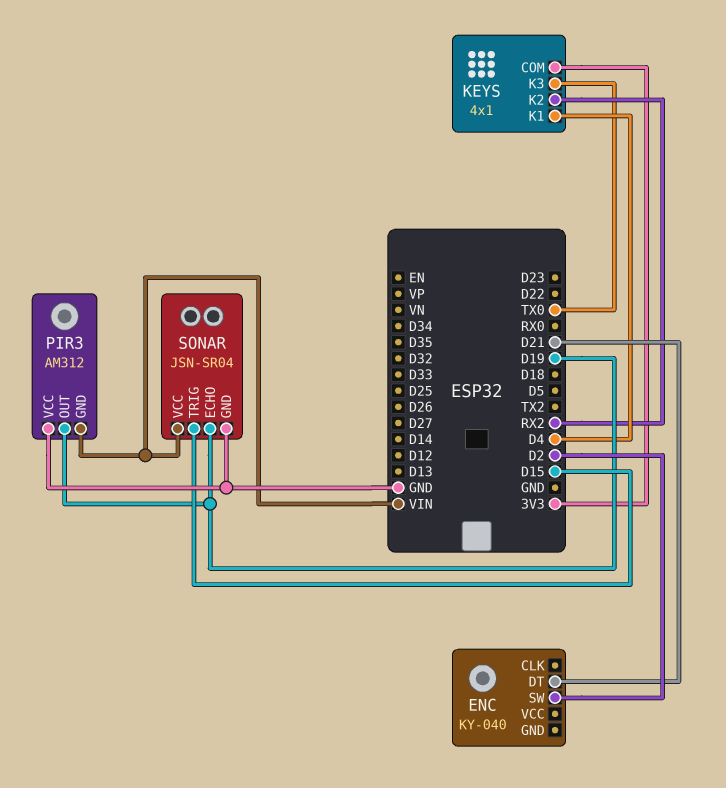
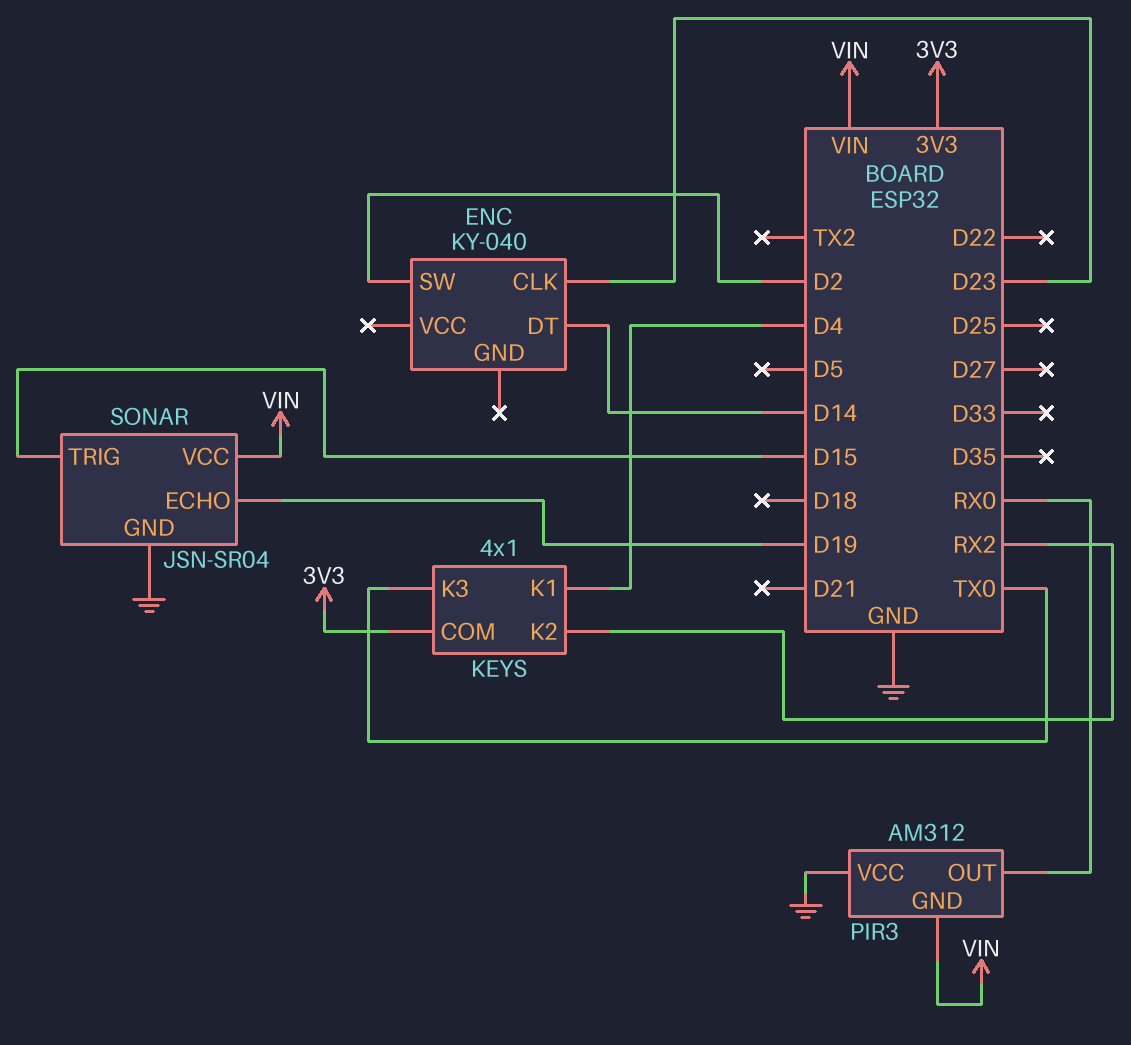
ENC pin CLK: none -> D23
ENC pin DT: D21 -> D14
PIR3 pin OUT: D19 -> RX0

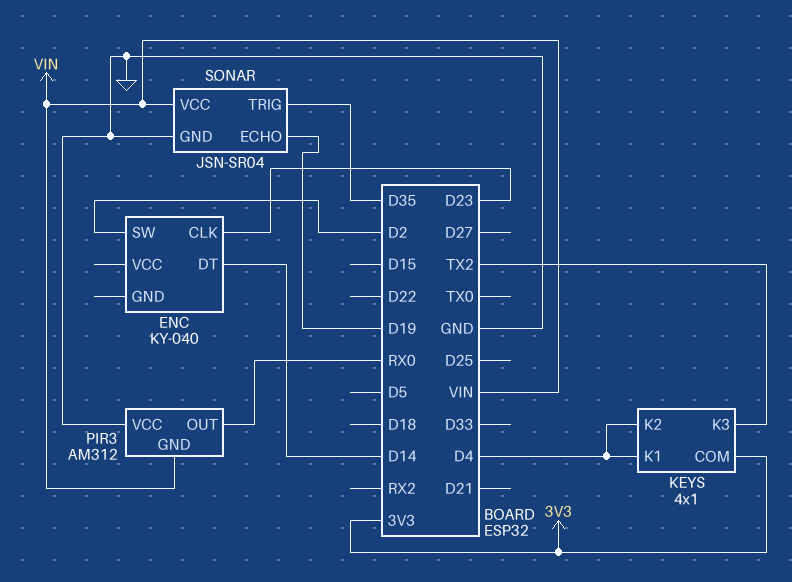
KEYS pin K2: RX2 -> D4
KEYS pin K3: TX0 -> TX2
SONAR pin TRIG: D15 -> D35

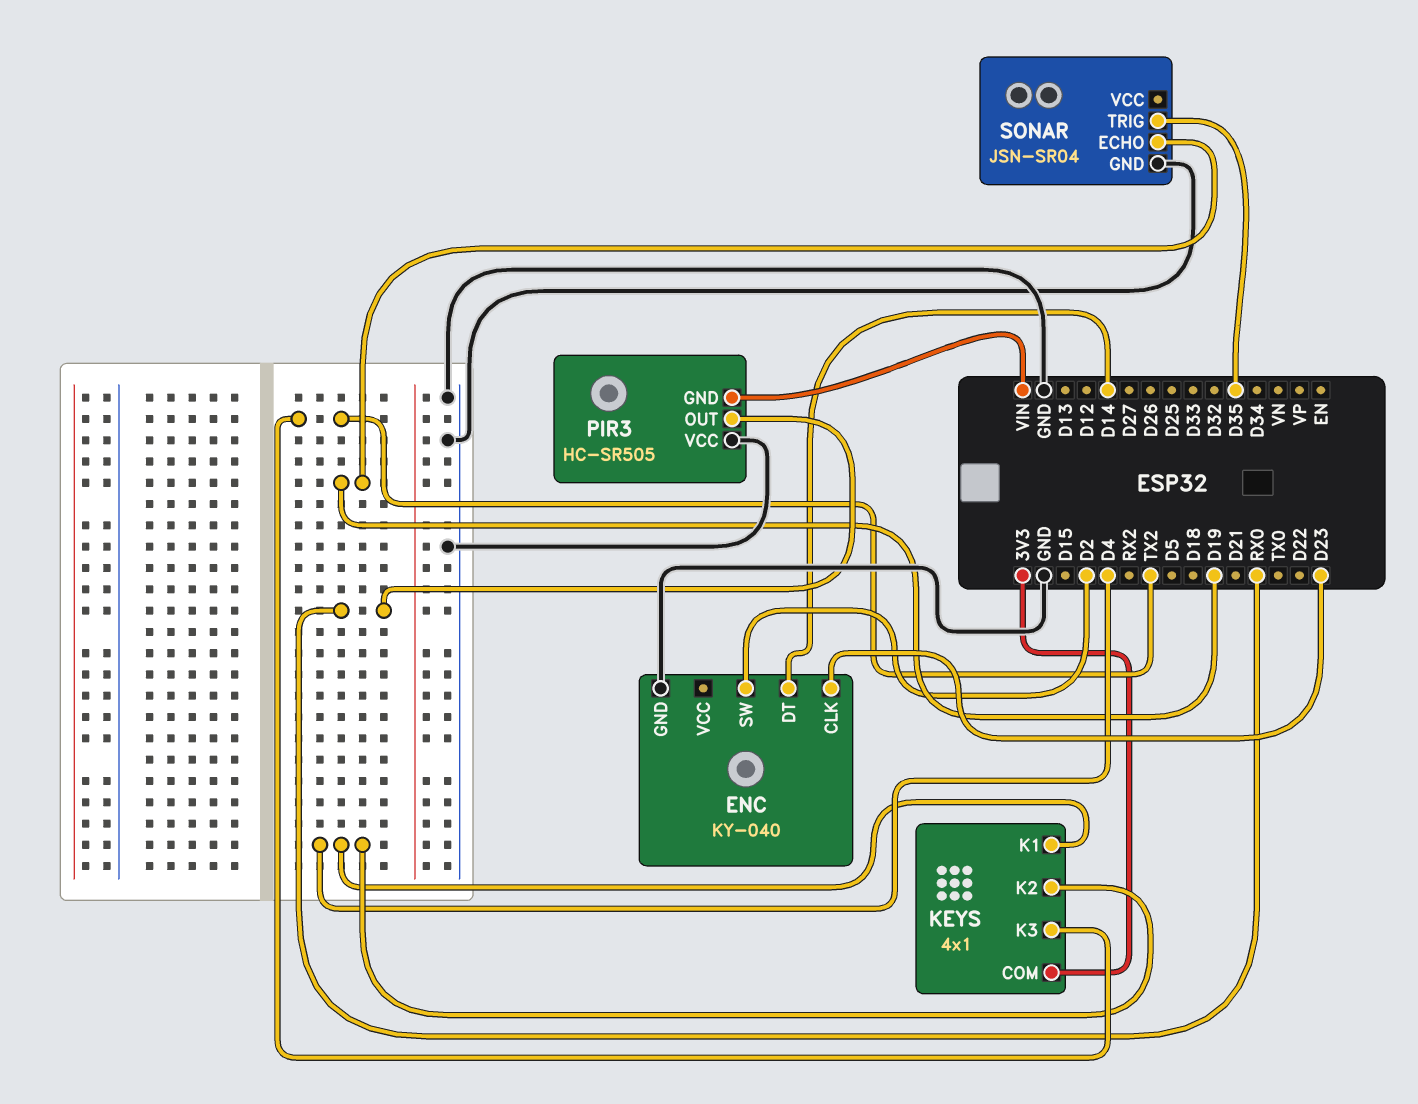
ENC pin GND: none -> GND
PIR3: AM312 -> HC-SR505
SONAR pin VCC: VIN -> none

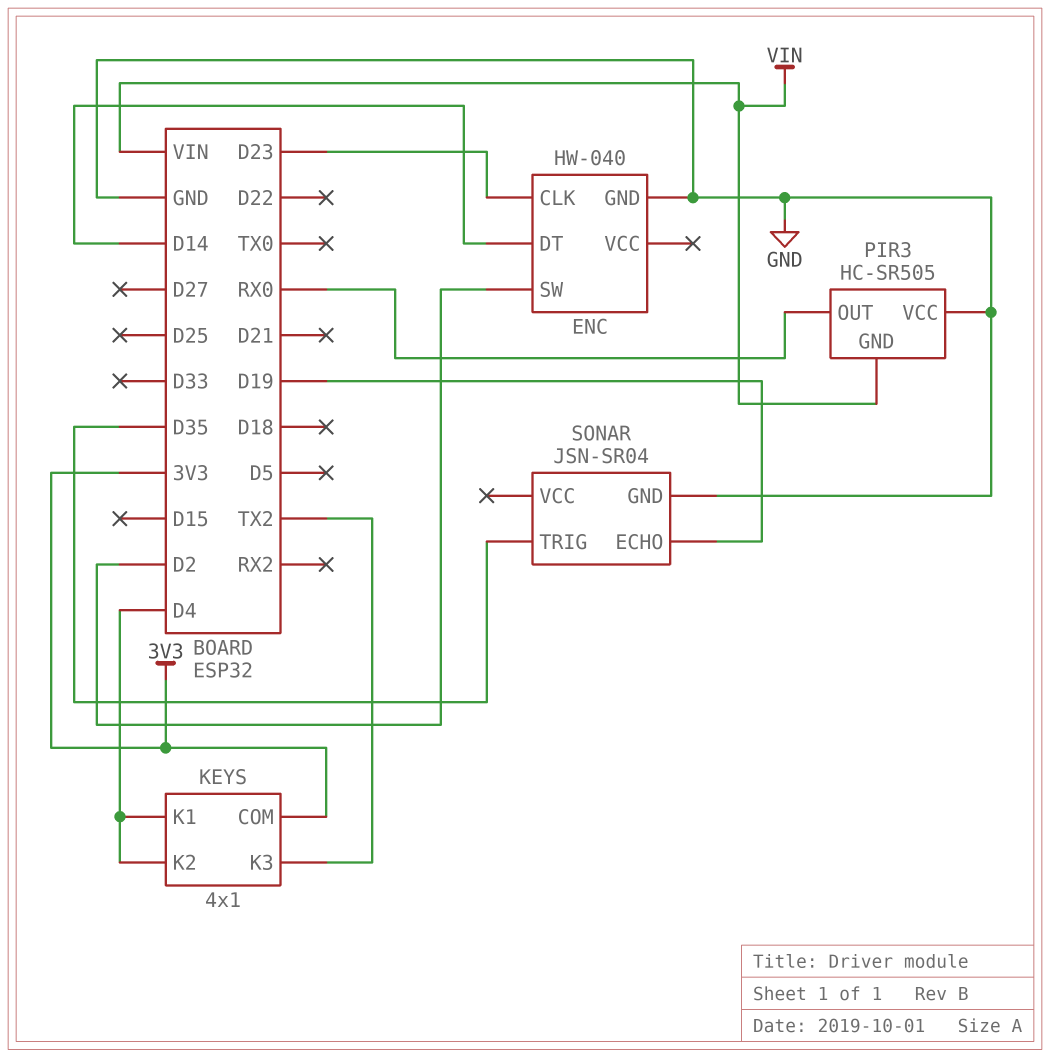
ENC: KY-040 -> HW-040

